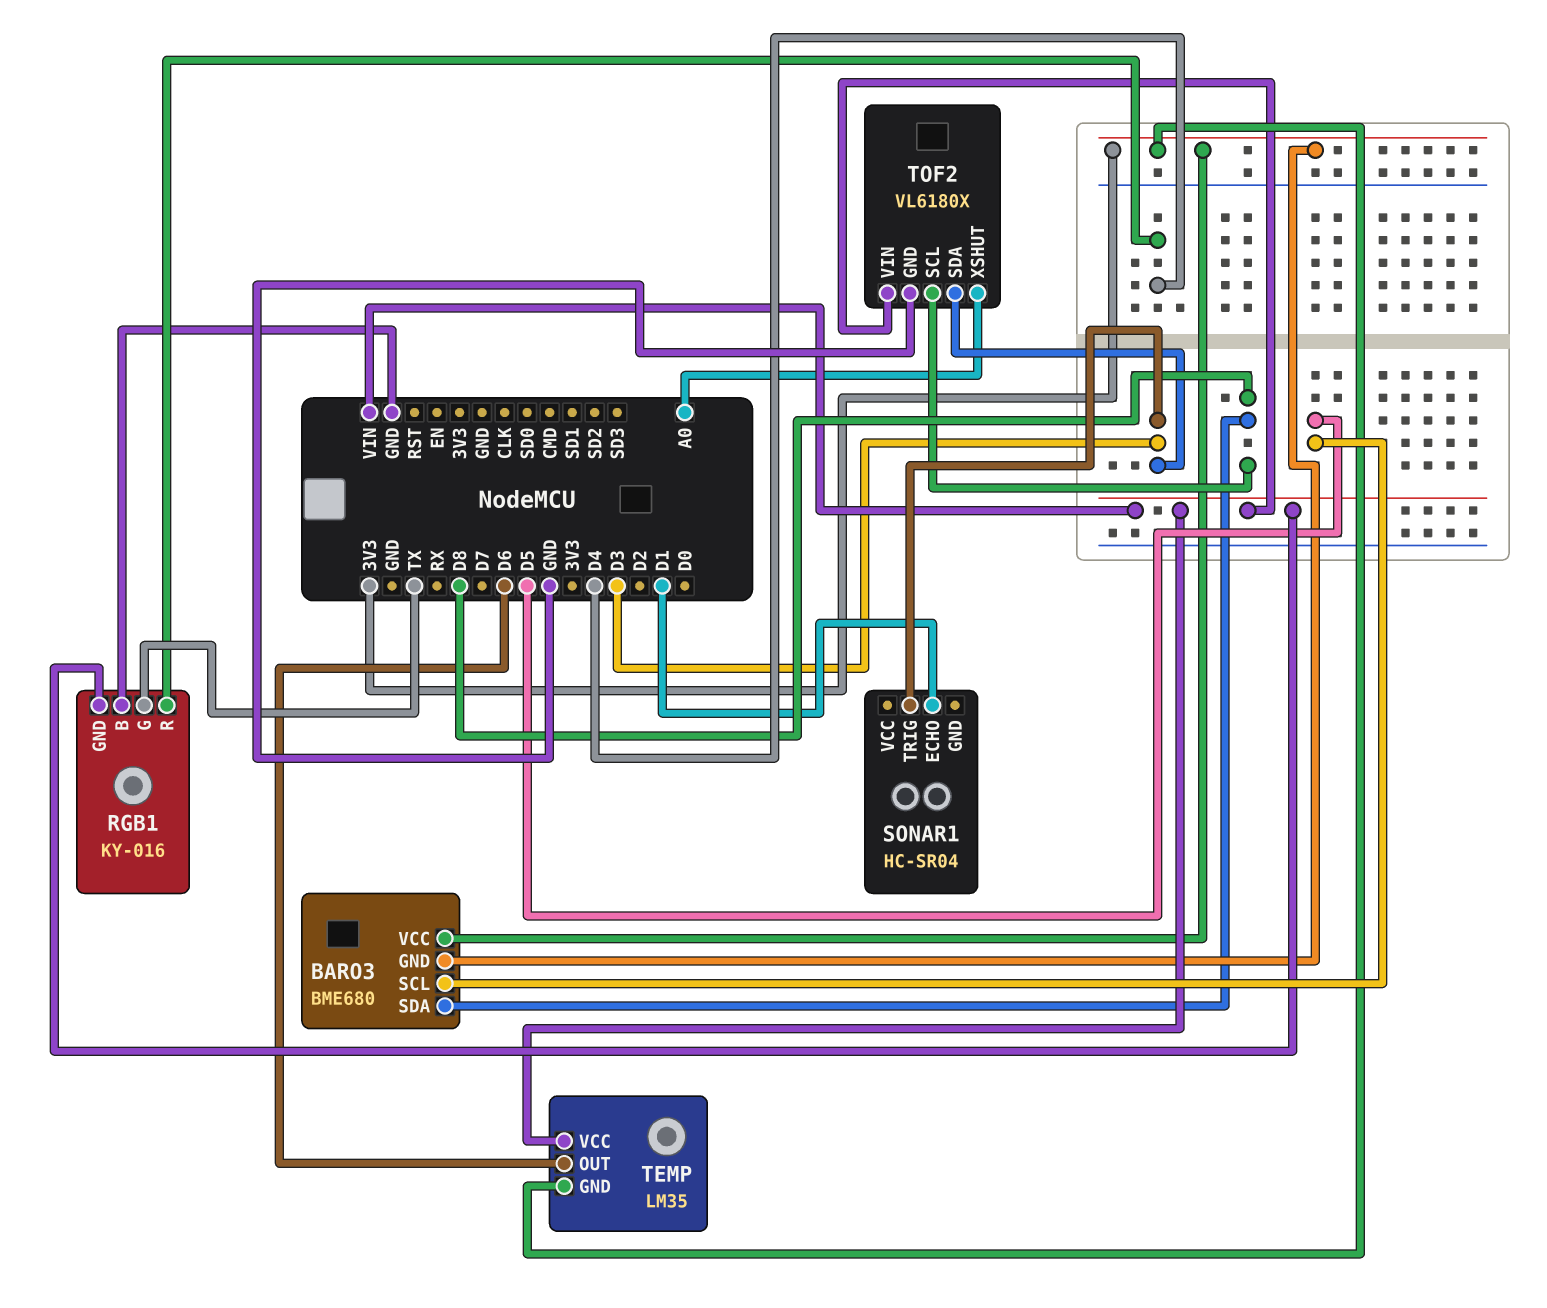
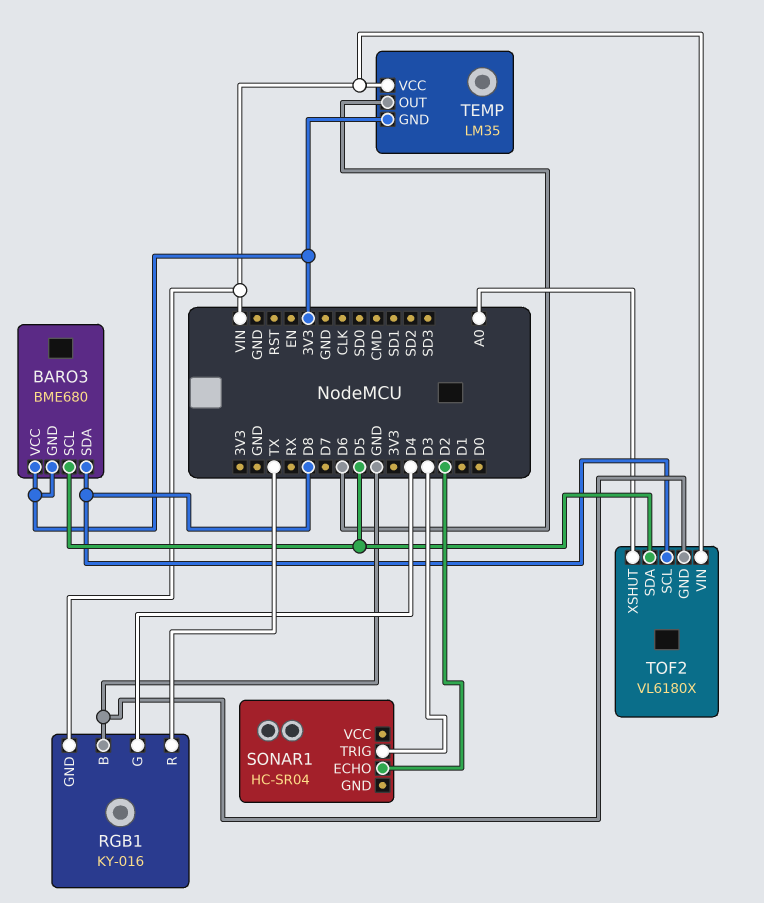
RGB1 pin G: TX -> D4
RGB1 pin R: D4 -> TX
SONAR1 pin ECHO: D1 -> D2
TOF2 pin SDA: D3 -> D5

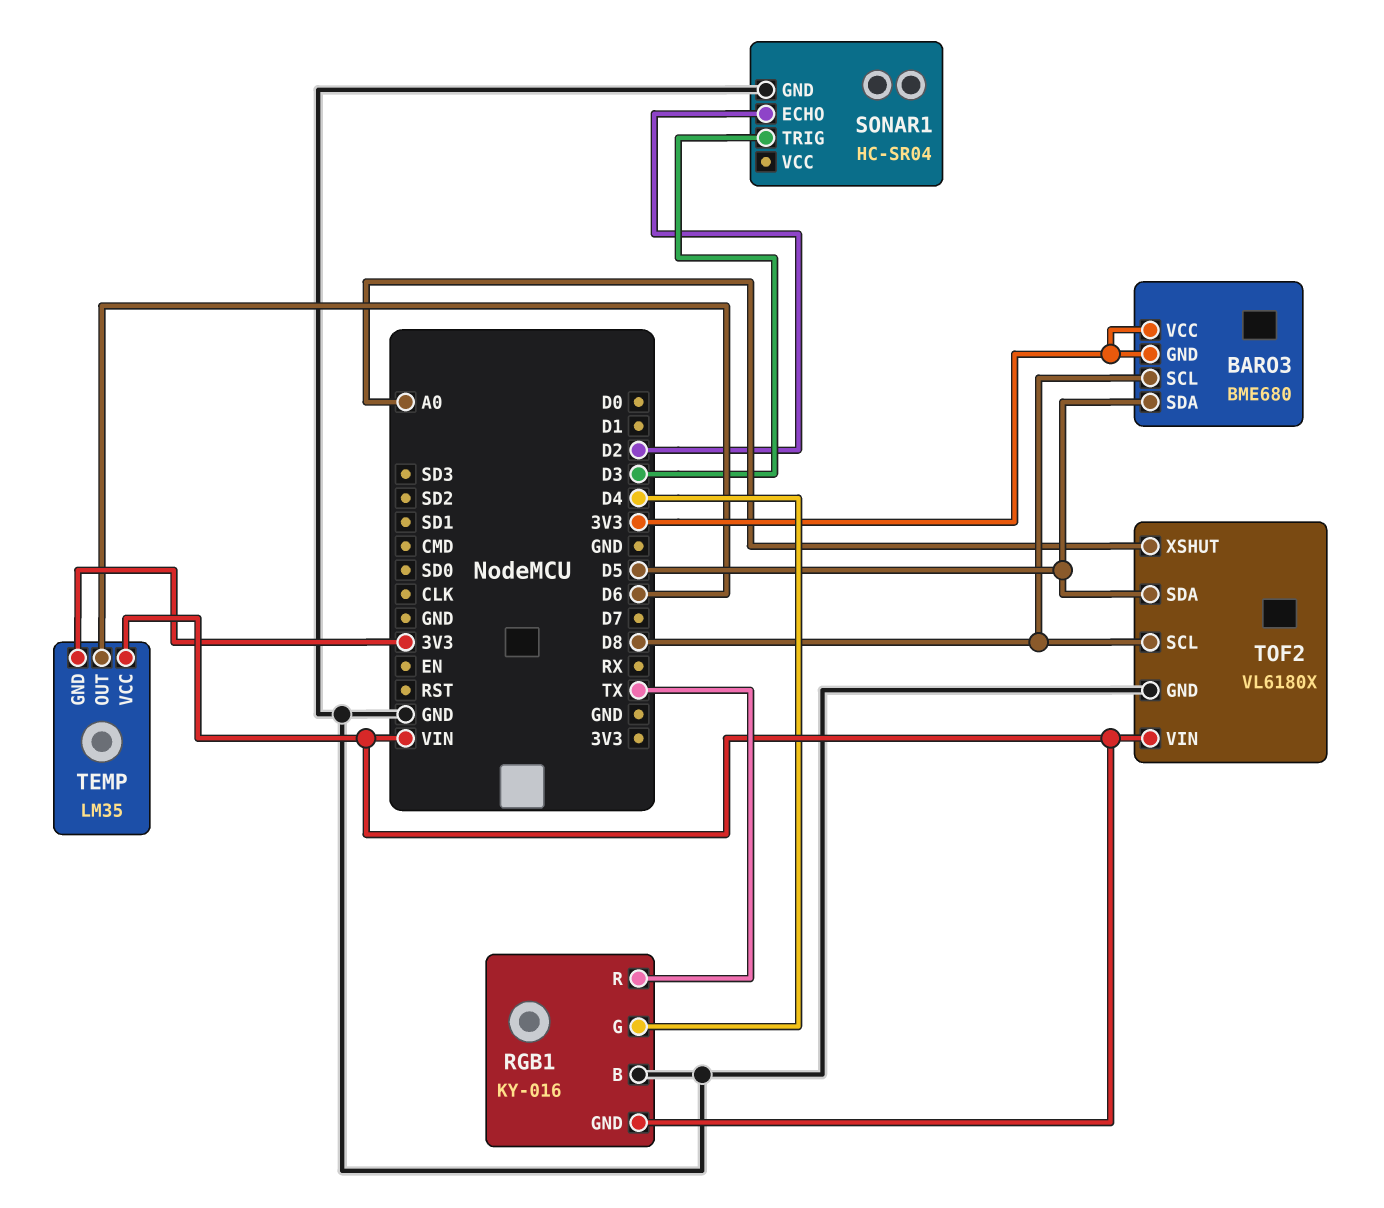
BARO3 pin SCL: D5 -> D8
BARO3 pin SDA: D8 -> D5
SONAR1 pin GND: none -> GND

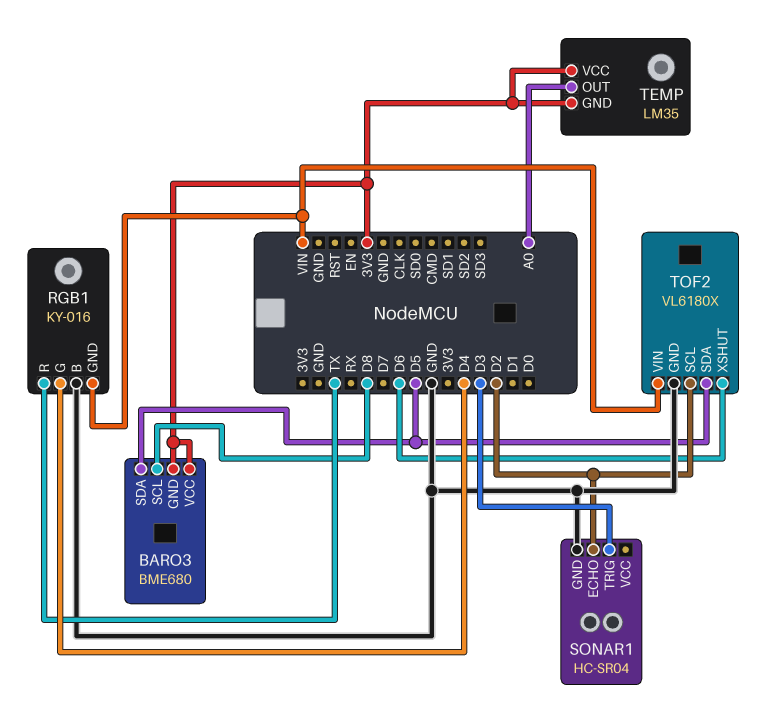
TEMP pin OUT: D6 -> A0
TEMP pin VCC: VIN -> 3V3
TOF2 pin SCL: D8 -> D2
TOF2 pin XSHUT: A0 -> D6

